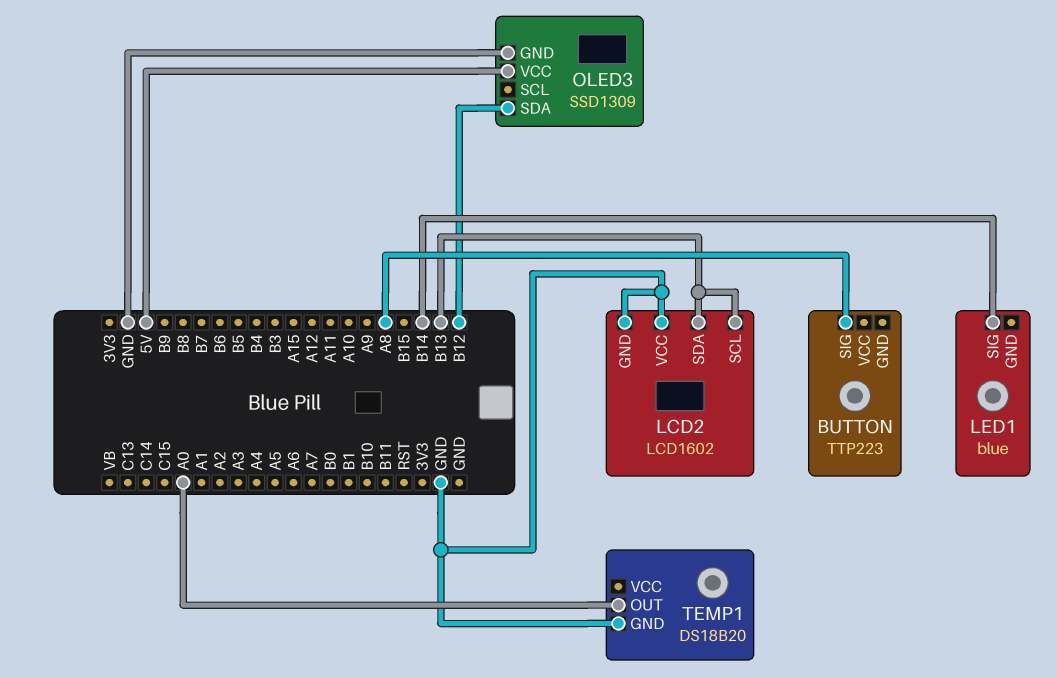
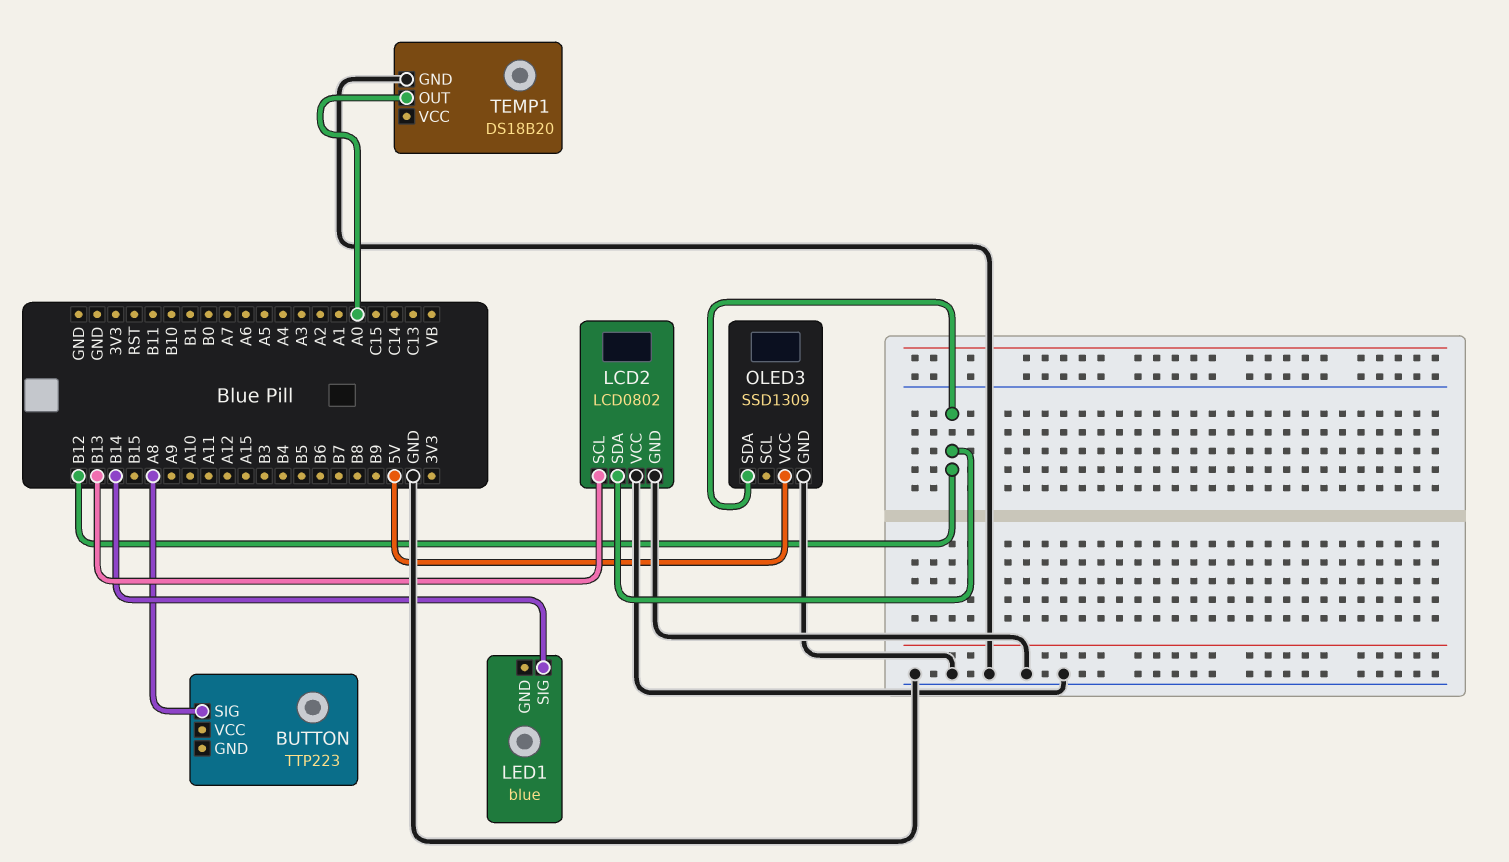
LCD2: LCD1602 -> LCD0802
LCD2 pin SDA: B13 -> B12

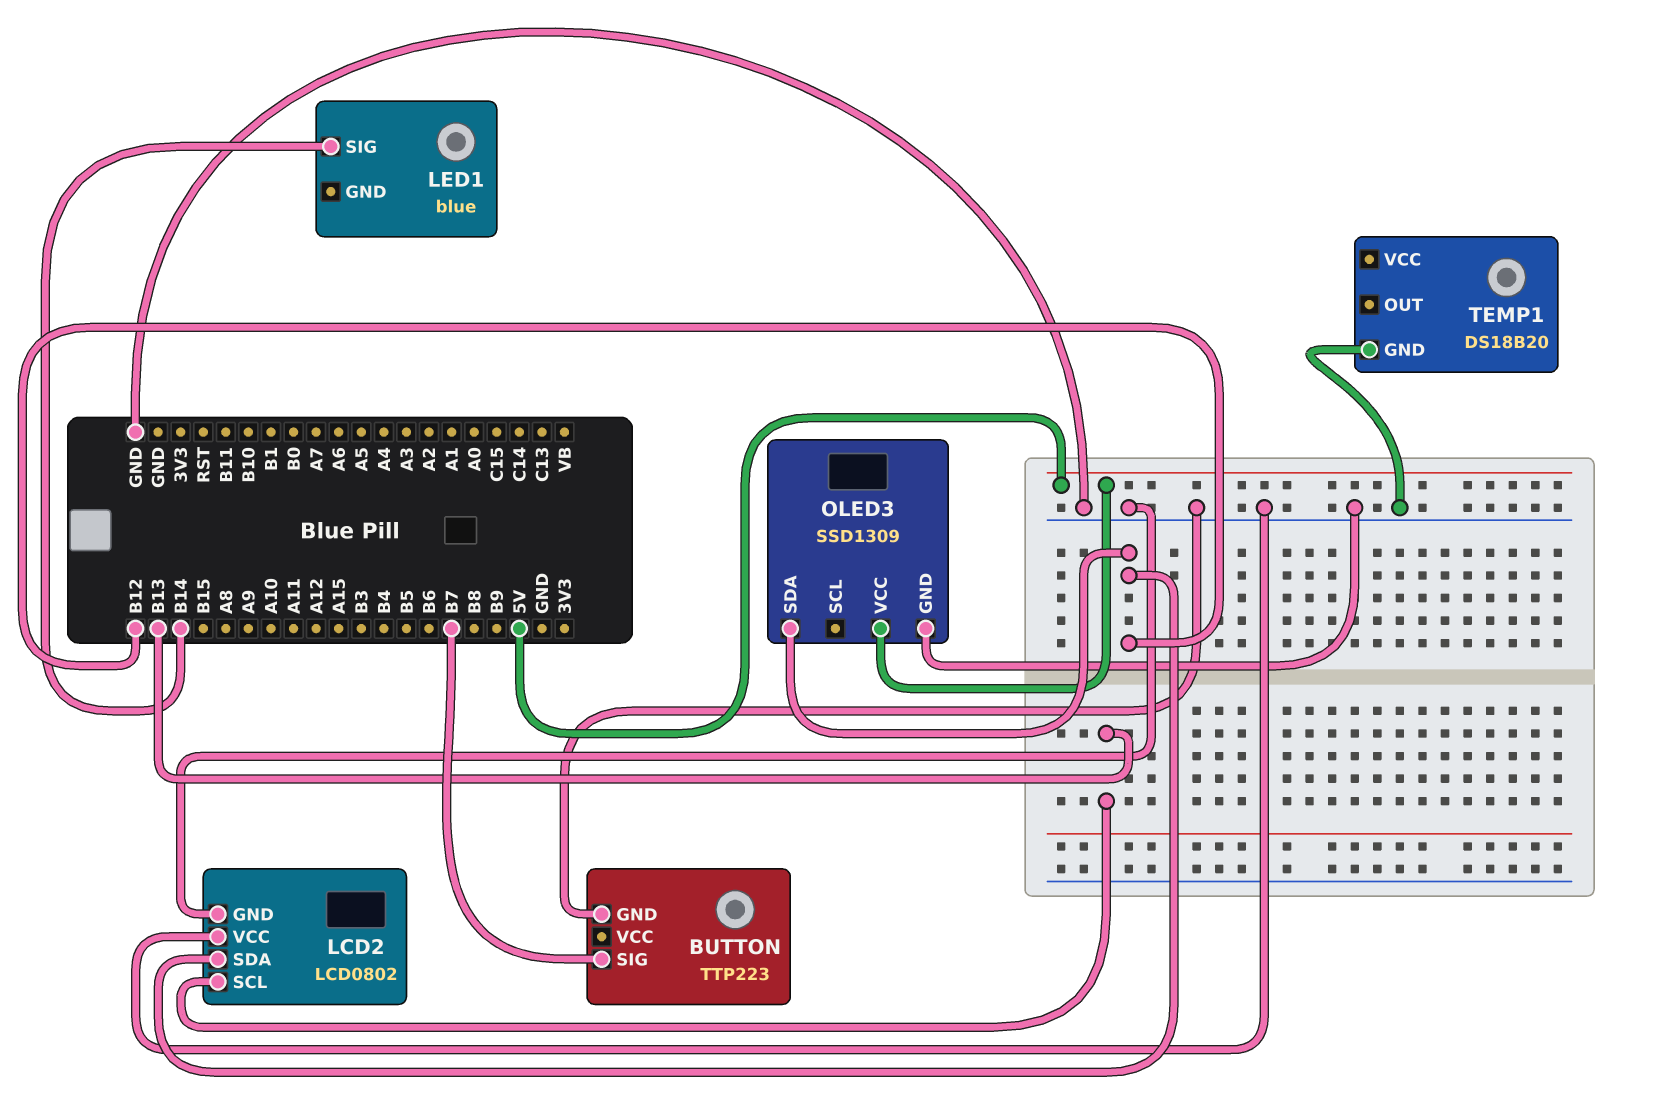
BUTTON pin GND: none -> GND
BUTTON pin SIG: A8 -> B7
TEMP1 pin OUT: A0 -> none

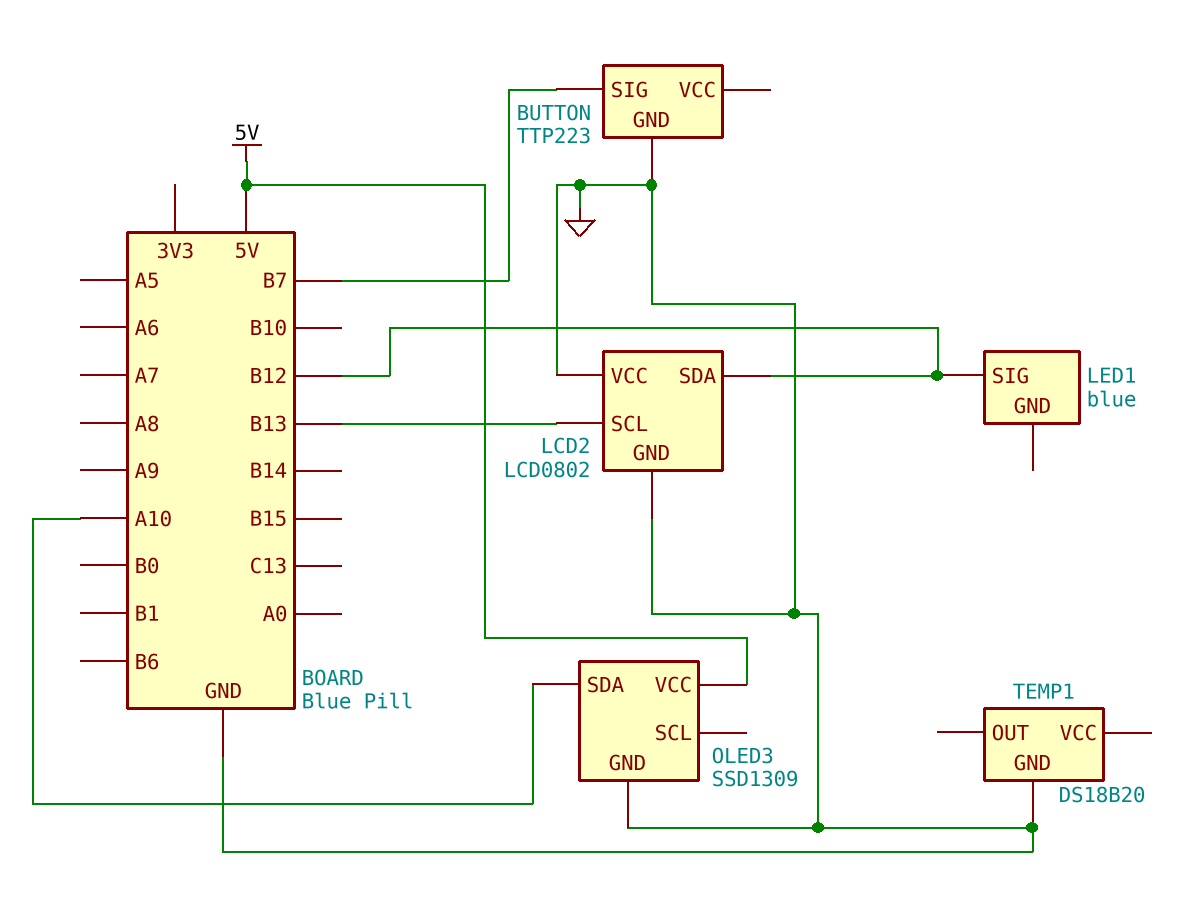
LED1 pin SIG: B14 -> B12
OLED3 pin SDA: B12 -> A10

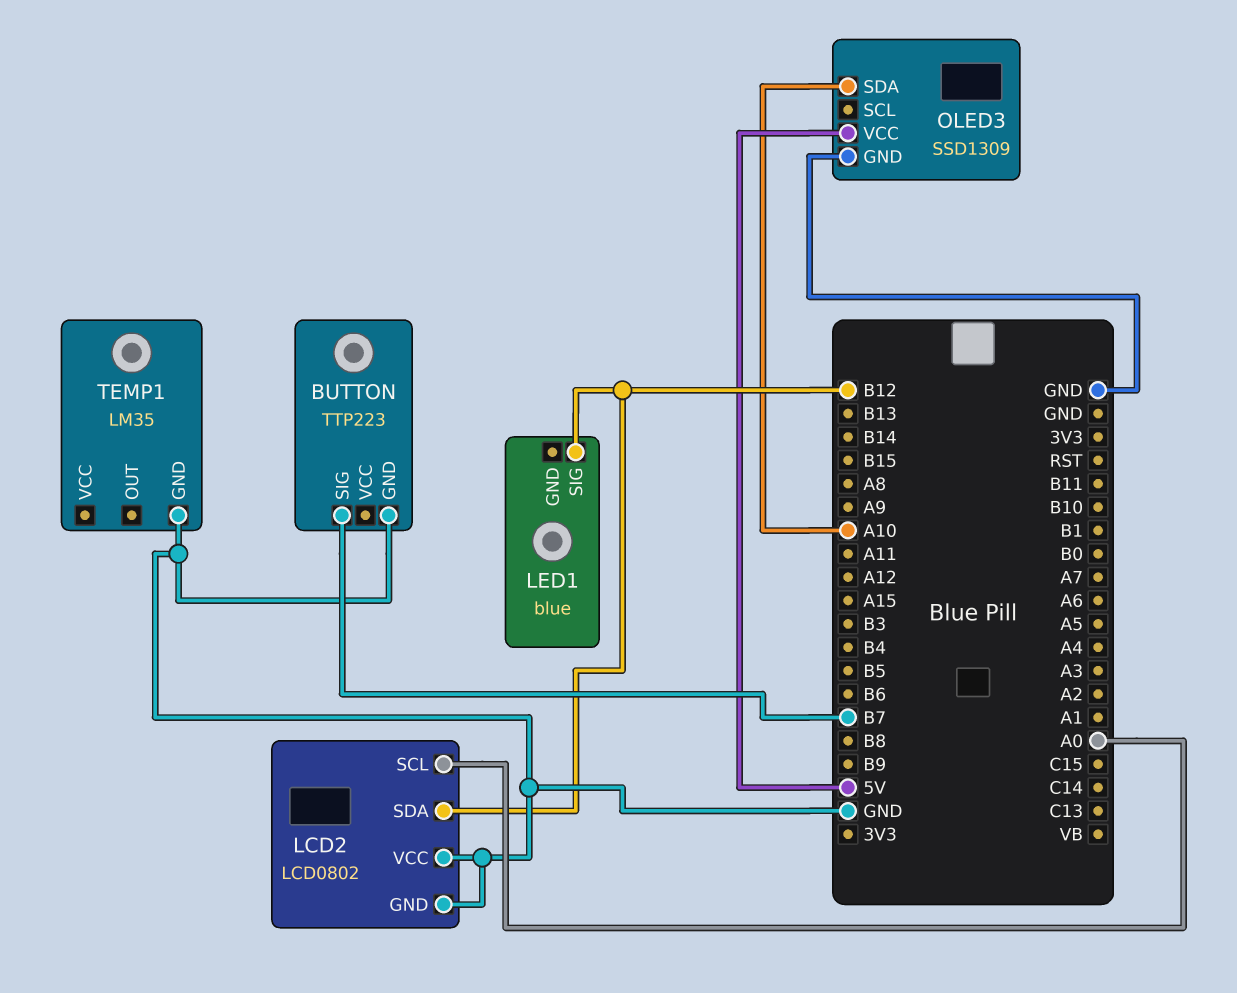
LCD2 pin SCL: B13 -> A0
TEMP1: DS18B20 -> LM35

